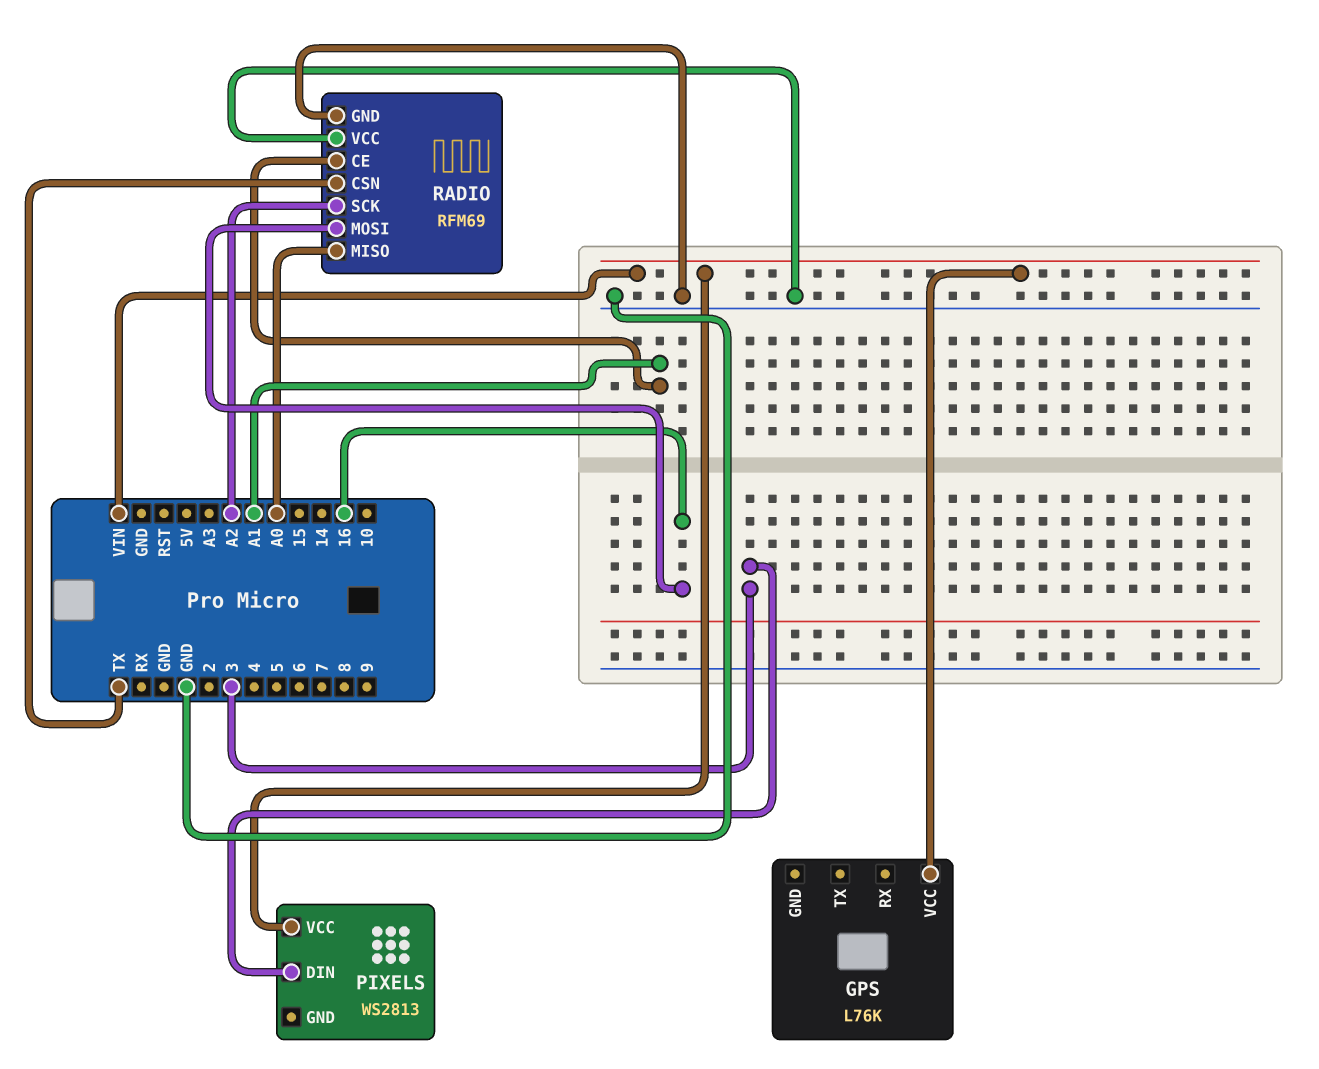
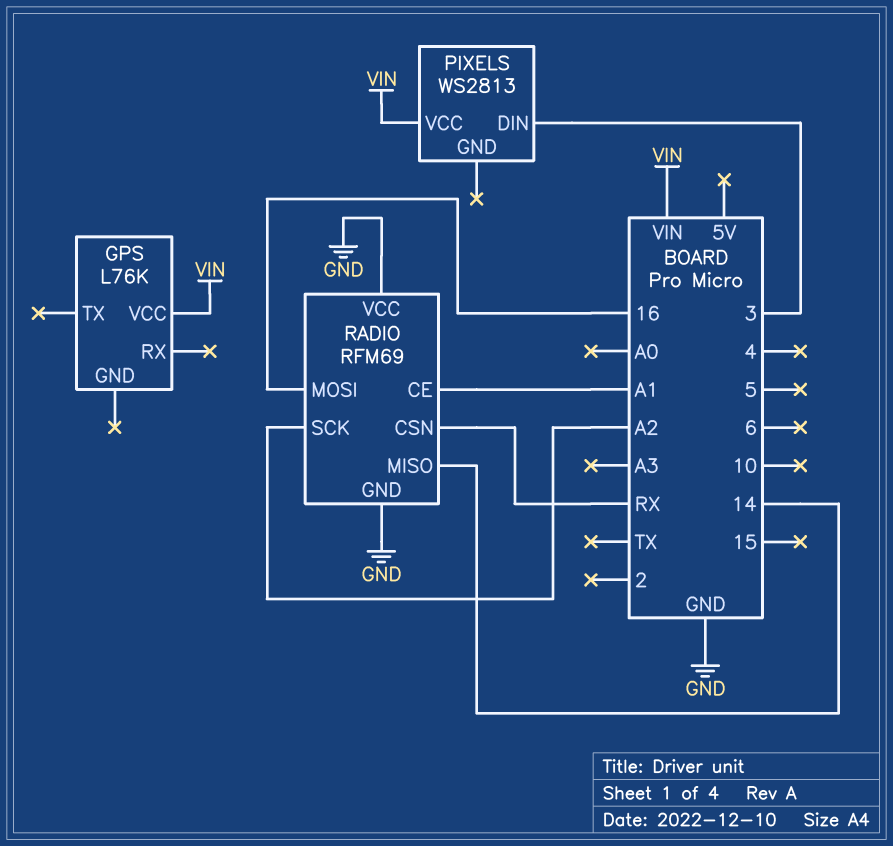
RADIO pin CSN: TX -> RX
RADIO pin MISO: A0 -> 14

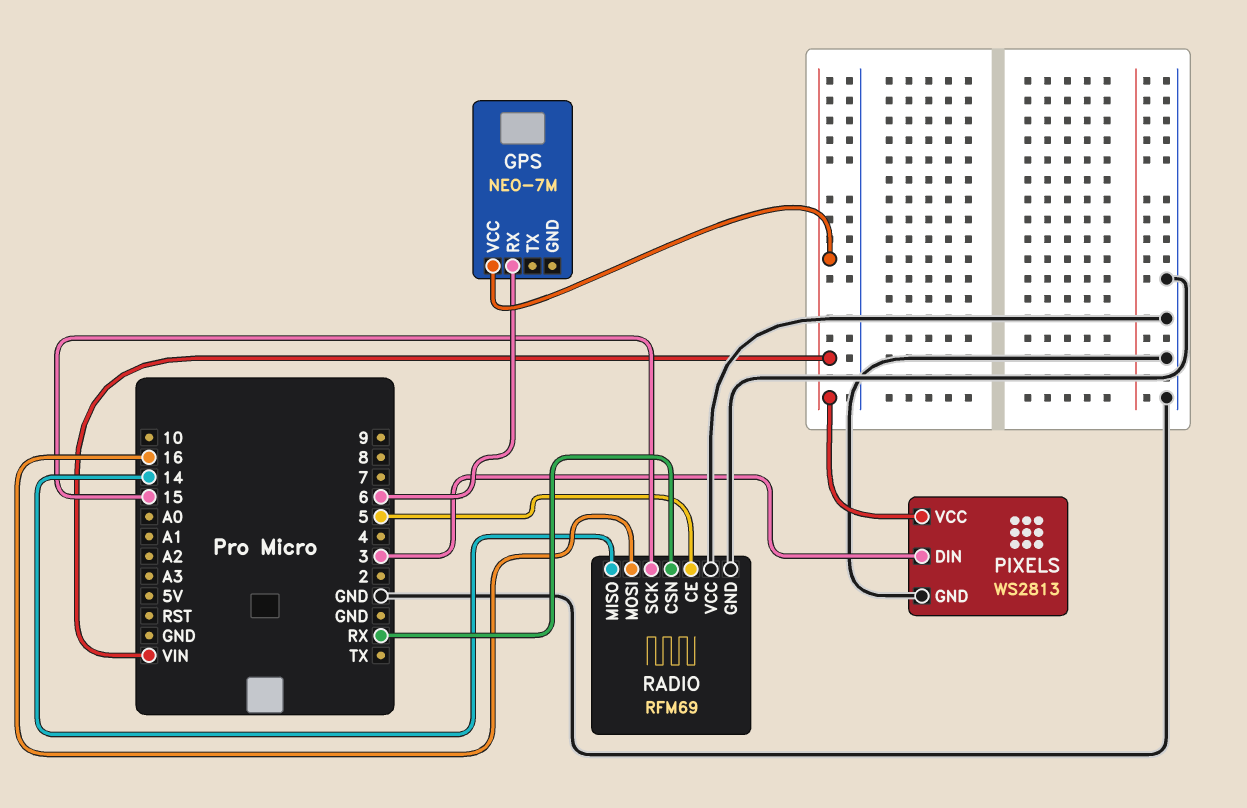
GPS: L76K -> NEO-7M
GPS pin RX: none -> 6
PIXELS pin GND: none -> GND
RADIO pin CE: A1 -> 5
RADIO pin SCK: A2 -> 15

